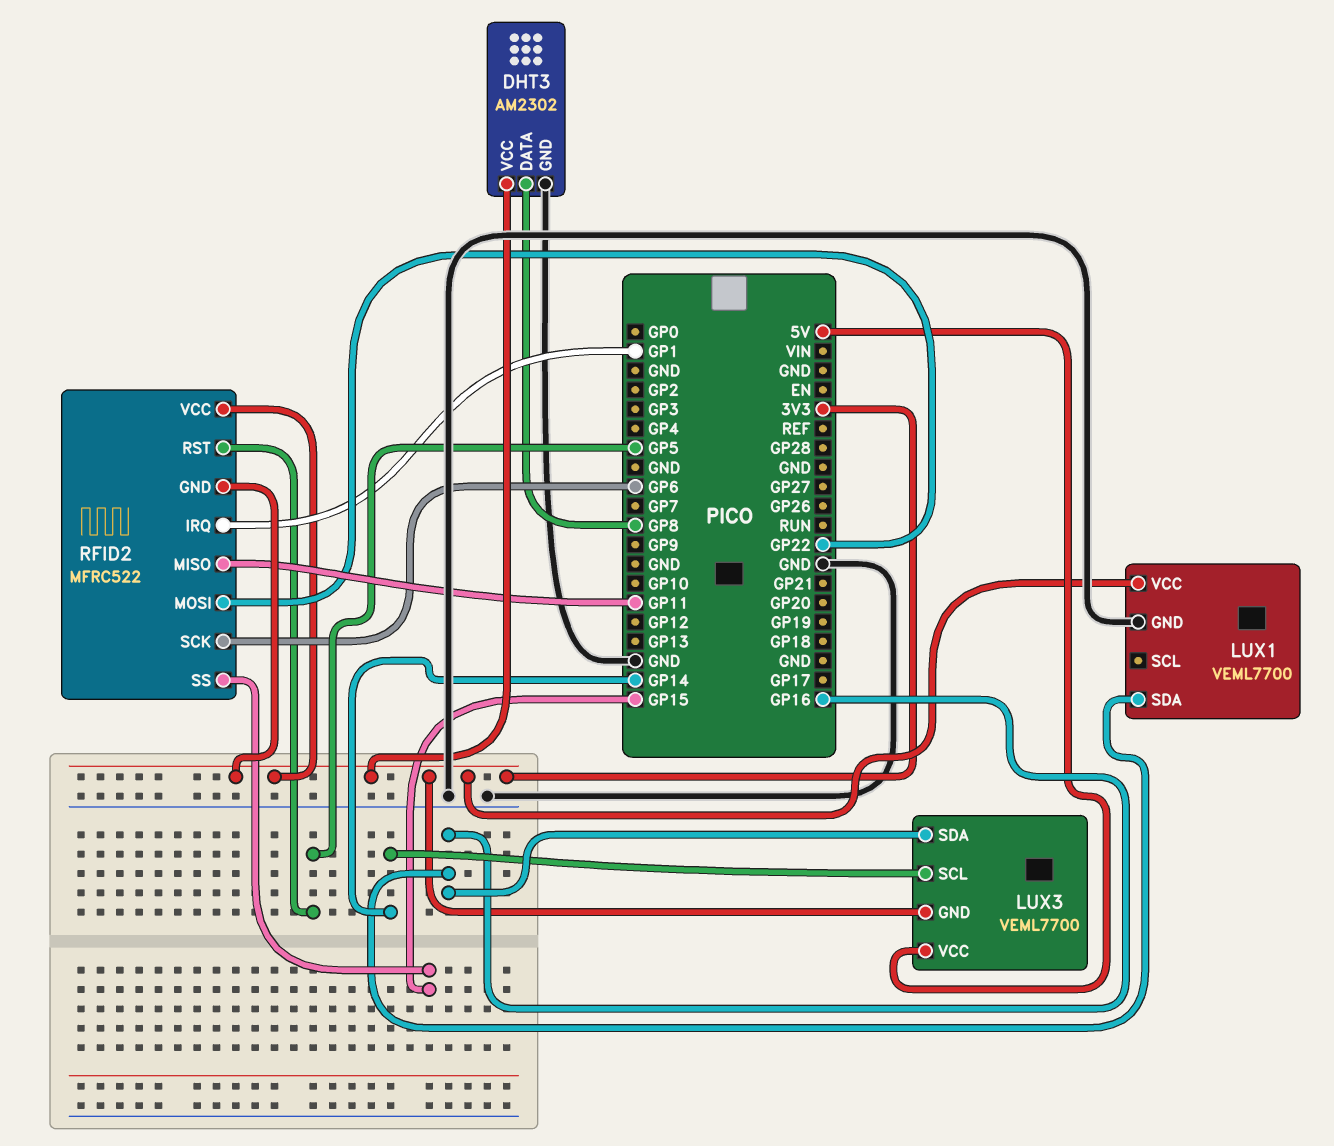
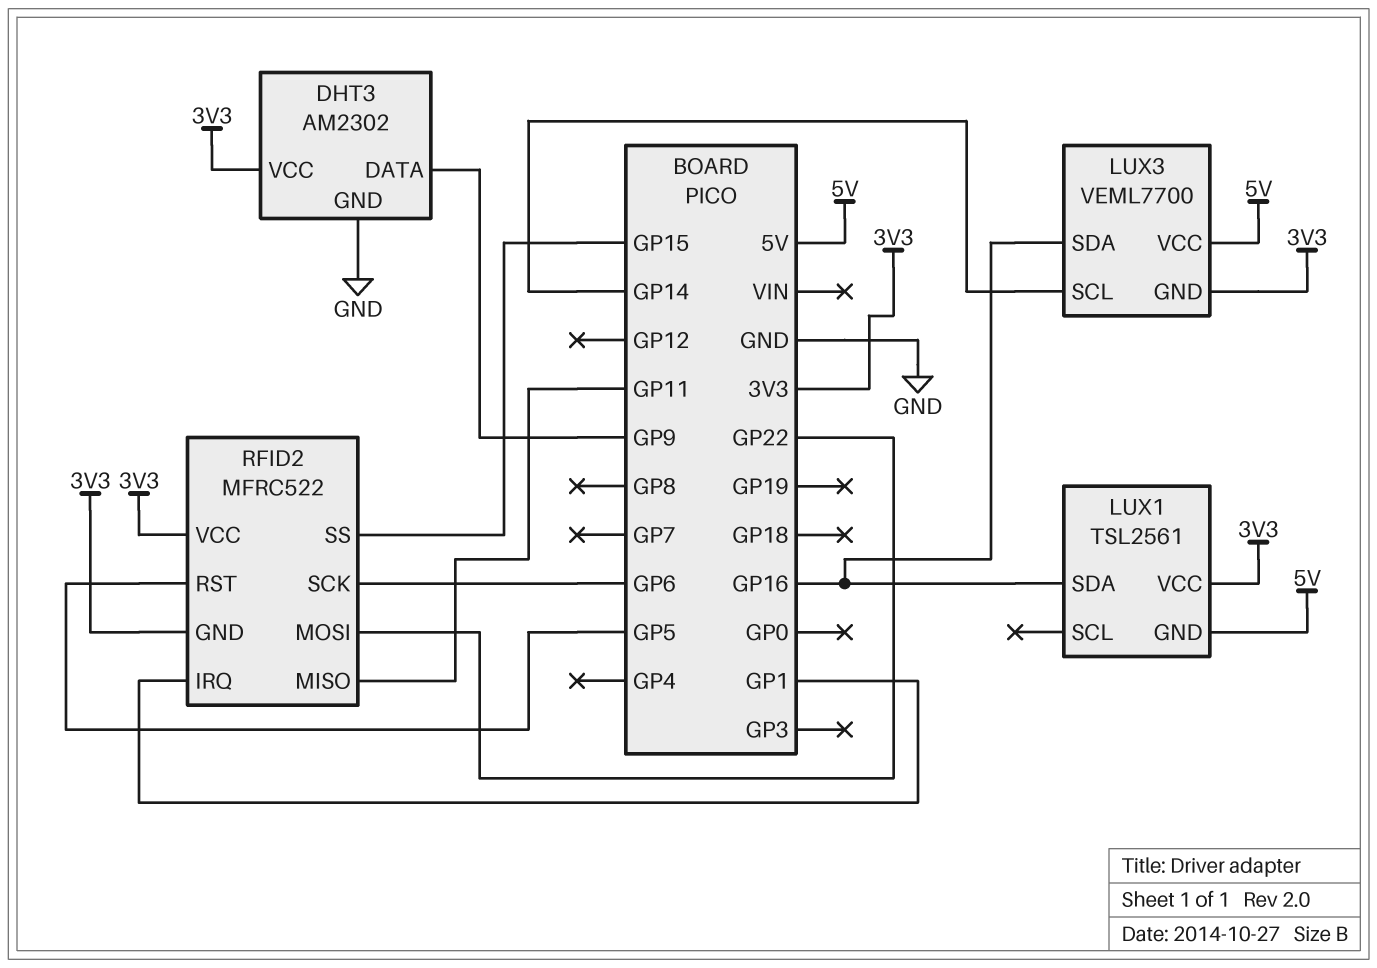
DHT3 pin DATA: GP8 -> GP9
LUX1: VEML7700 -> TSL2561
LUX1 pin GND: GND -> 5V

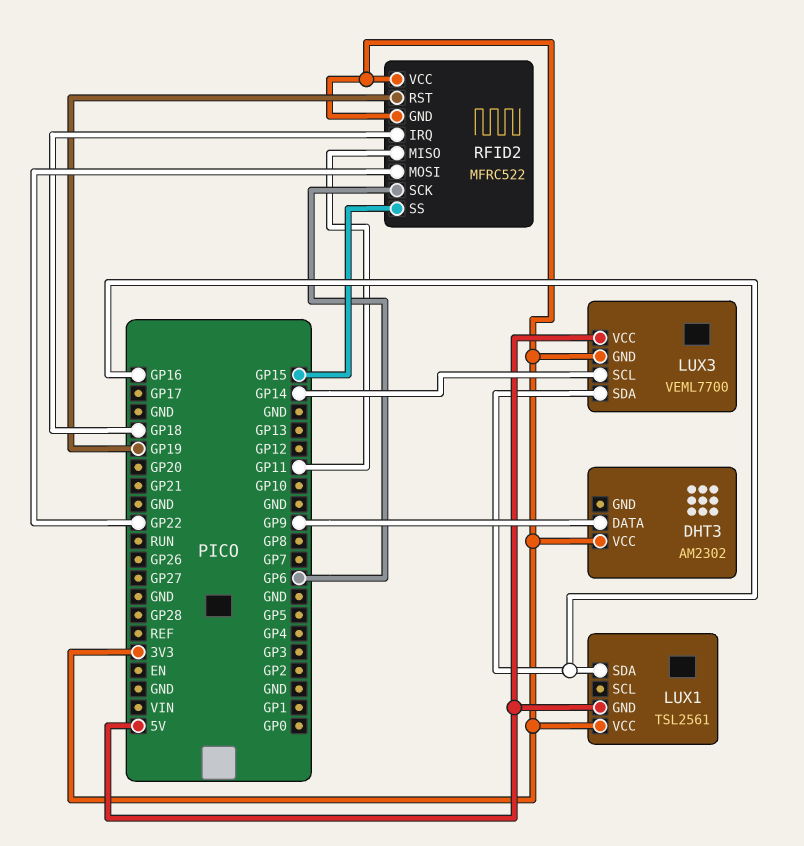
DHT3 pin GND: GND -> none
RFID2 pin IRQ: GP1 -> GP18
RFID2 pin RST: GP5 -> GP19

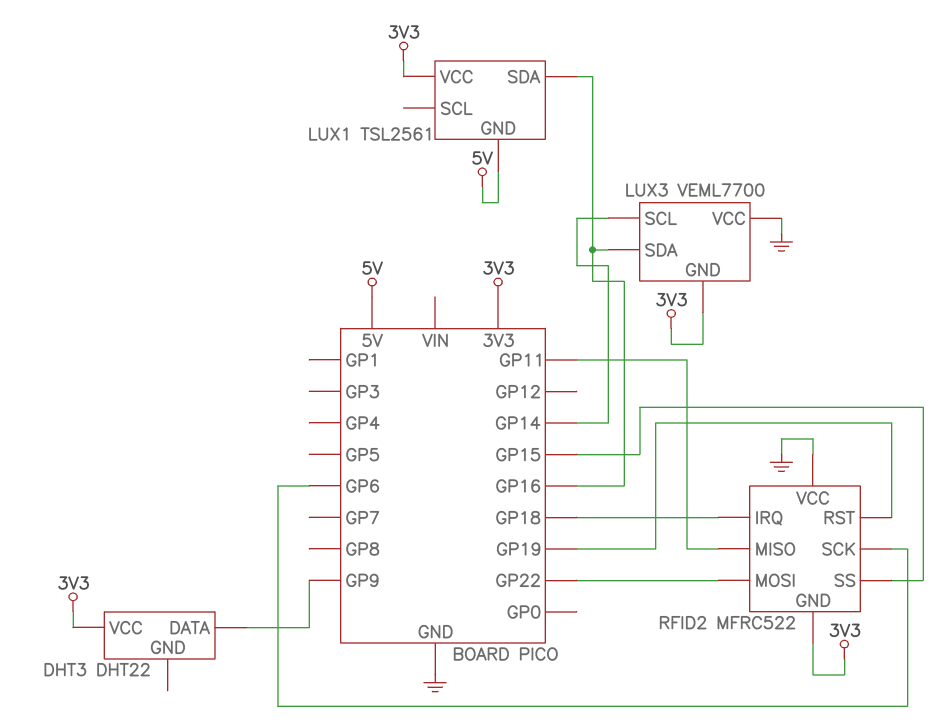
DHT3: AM2302 -> DHT22
LUX3 pin VCC: 5V -> GND
RFID2 pin VCC: 3V3 -> GND

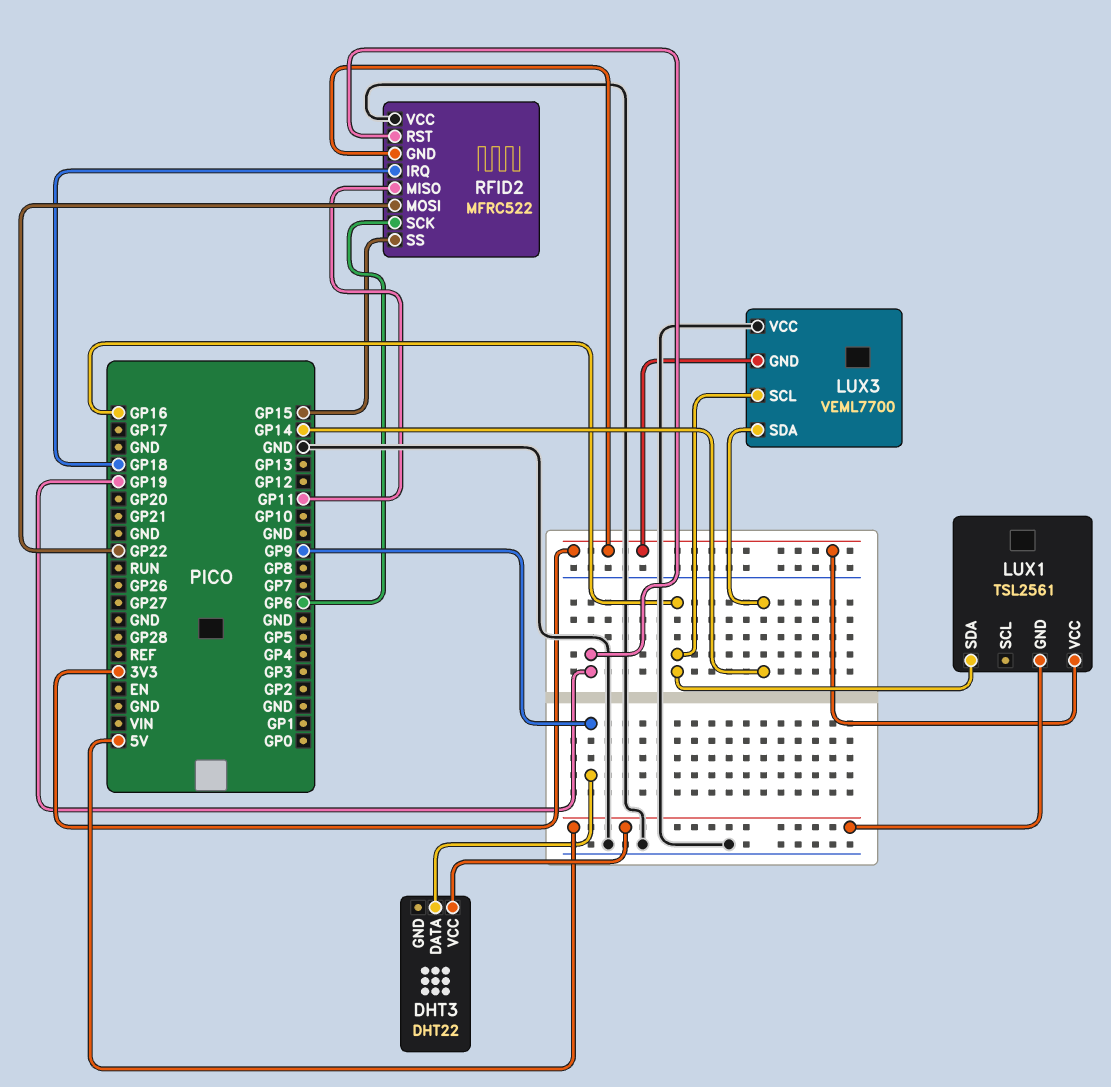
DHT3 pin VCC: 3V3 -> 5V
LUX3 pin SCL: GP14 -> GP16
LUX3 pin SDA: GP16 -> GP14

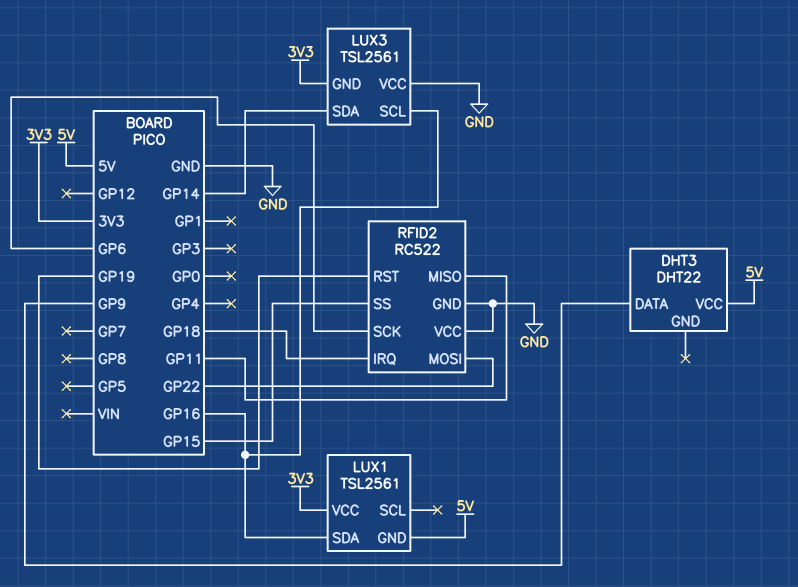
LUX3: VEML7700 -> TSL2561
RFID2: MFRC522 -> RC522
RFID2 pin GND: 3V3 -> GND

